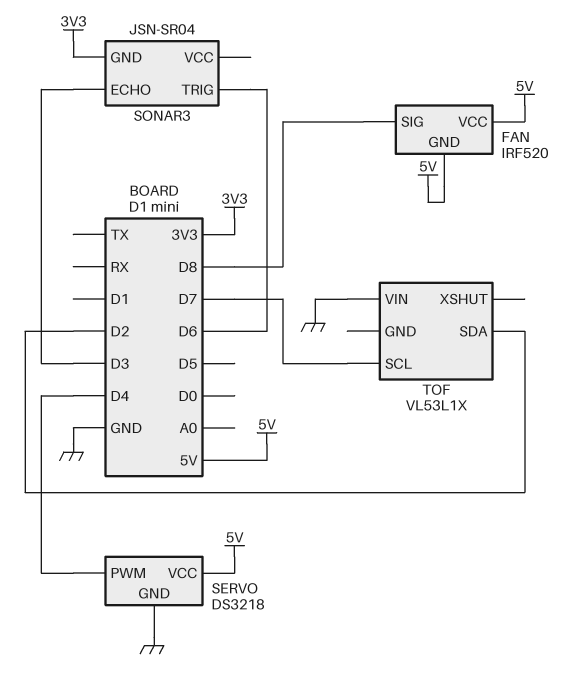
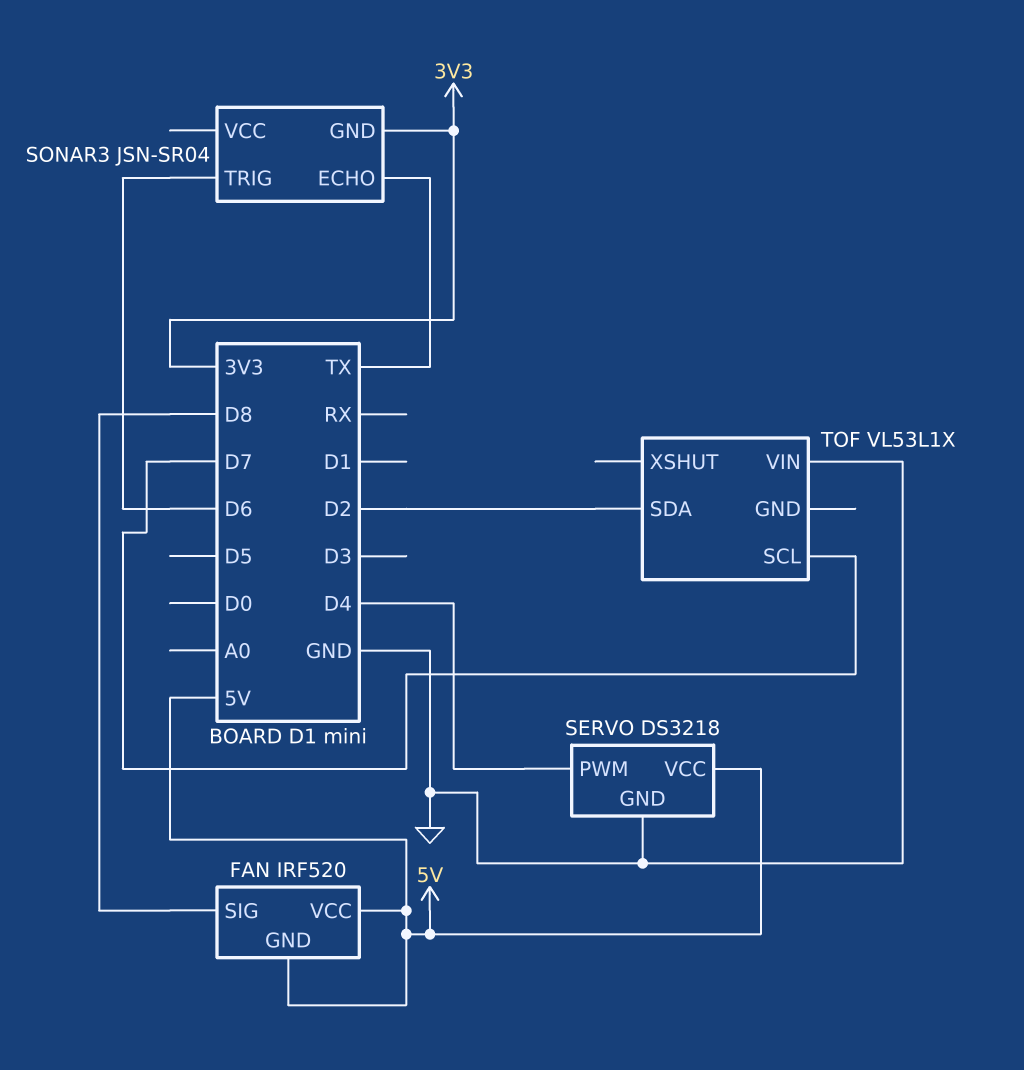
SONAR3 pin ECHO: D3 -> TX

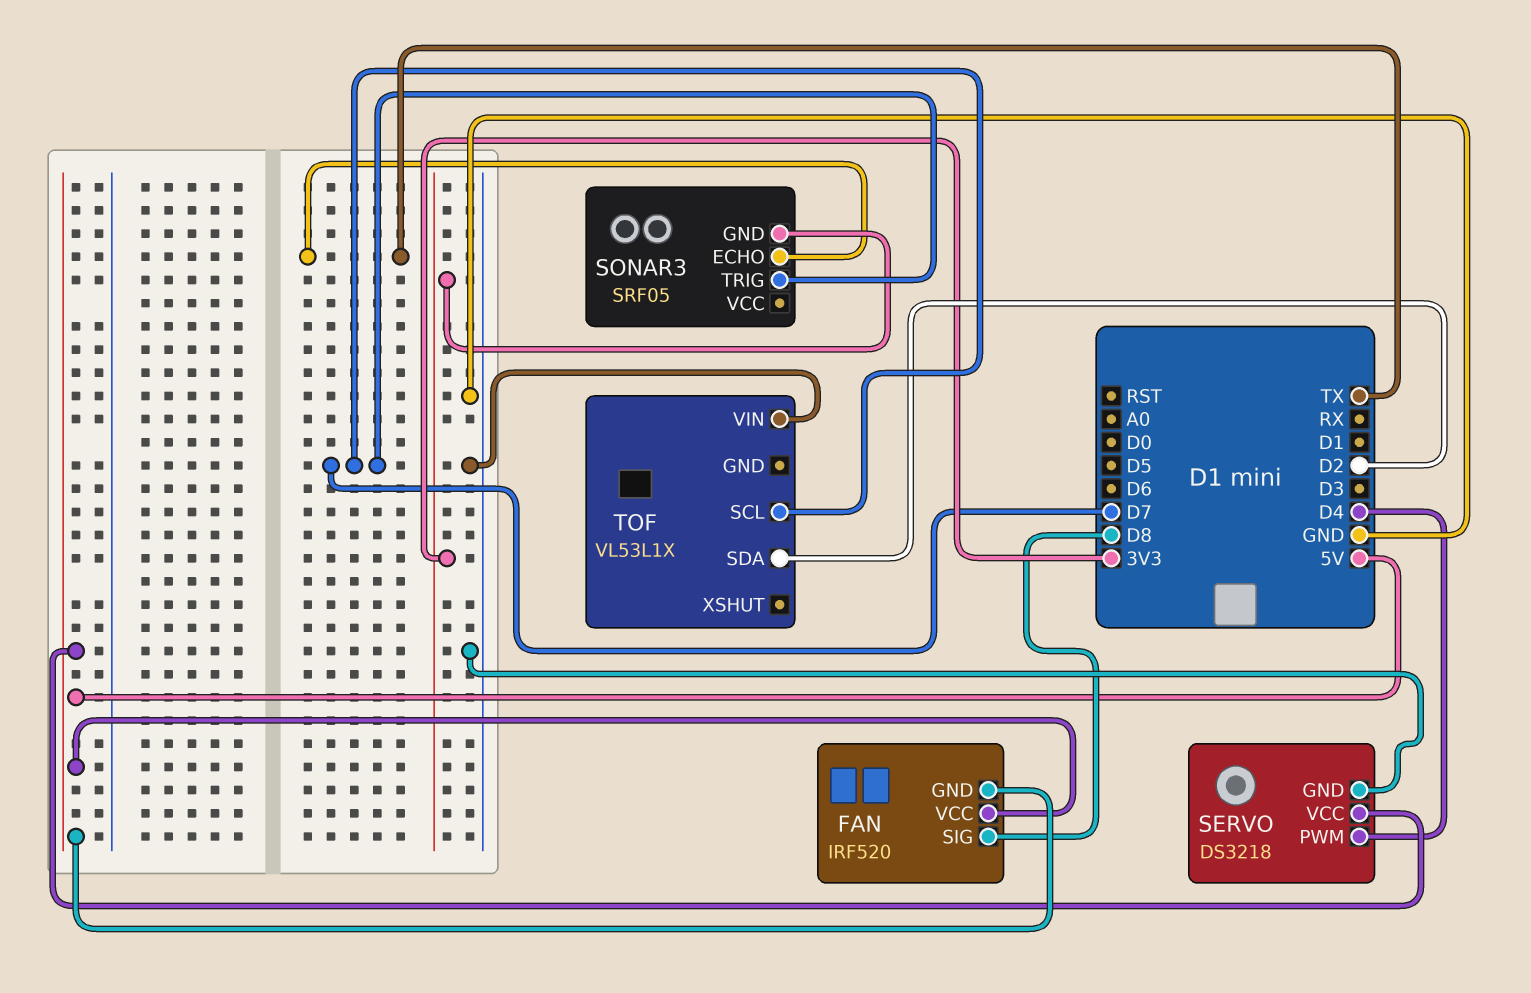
SONAR3: JSN-SR04 -> SRF05
SONAR3 pin TRIG: D6 -> D7

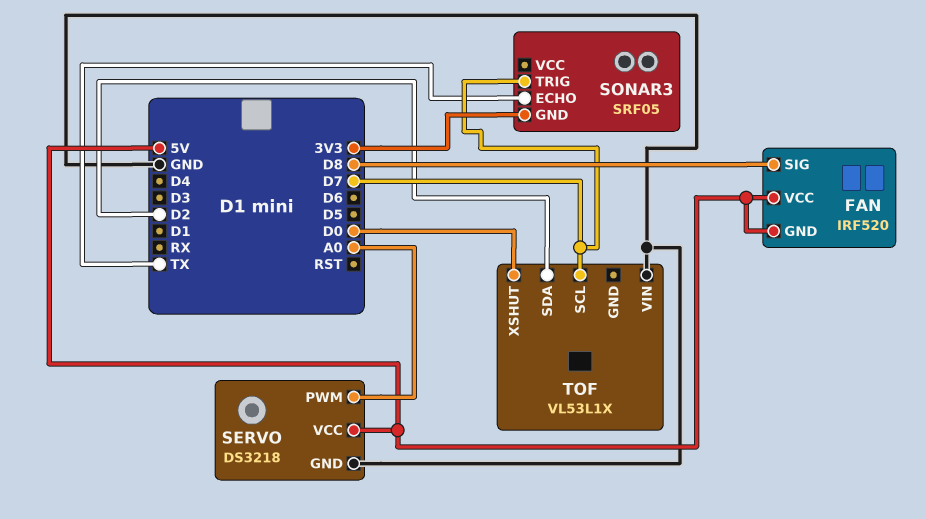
SERVO pin PWM: D4 -> A0
TOF pin XSHUT: none -> D0

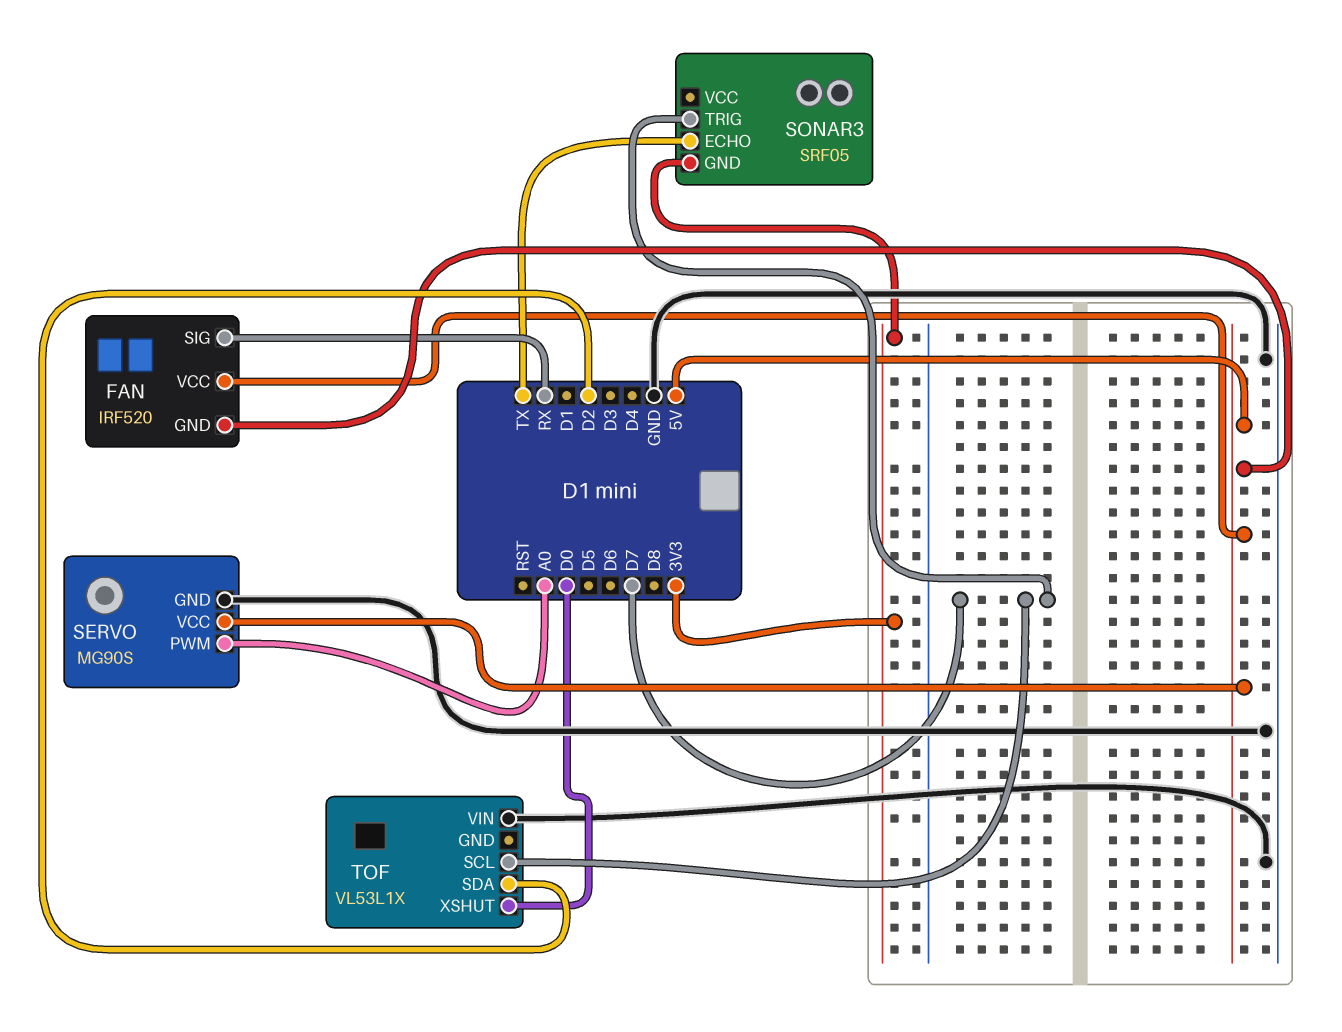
FAN pin SIG: D8 -> RX
SERVO: DS3218 -> MG90S

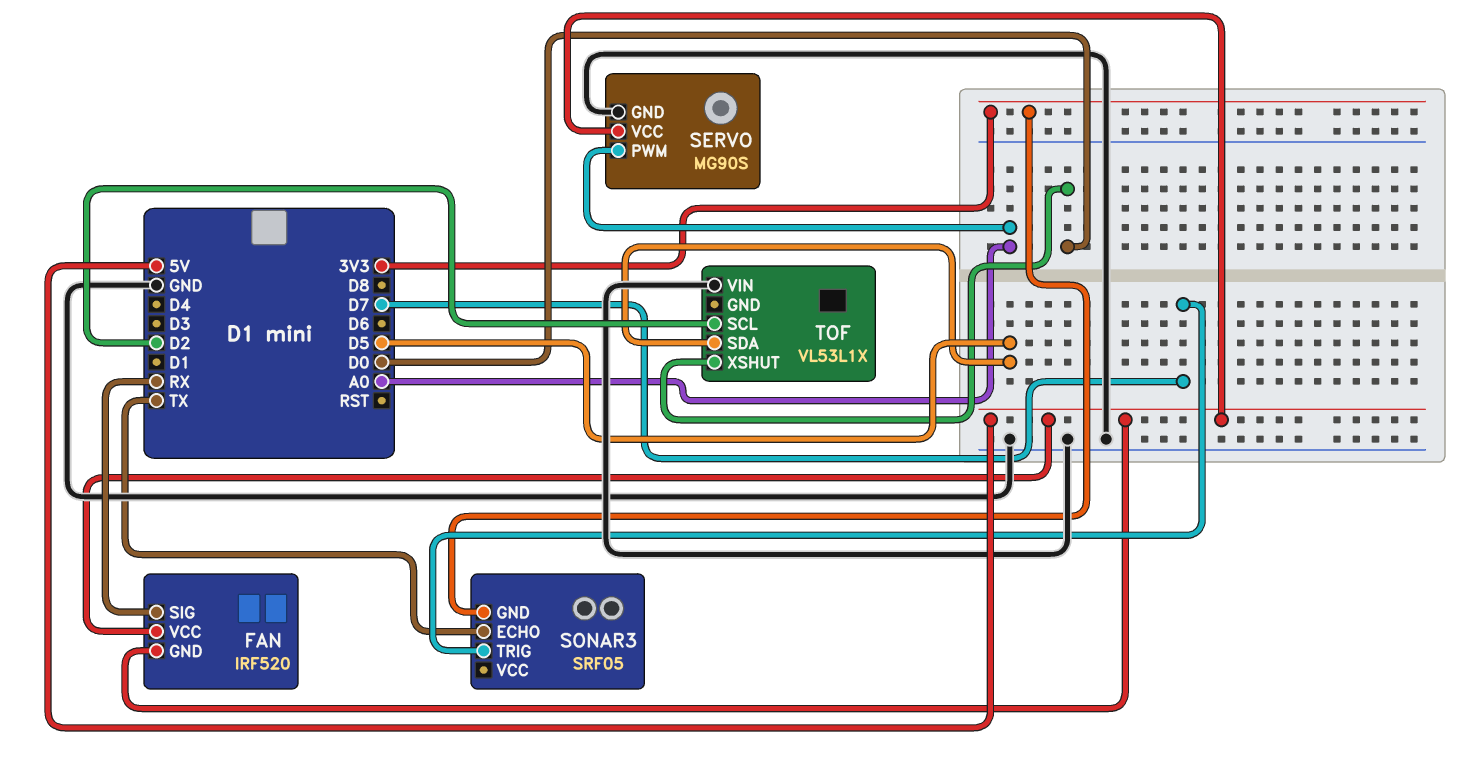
TOF pin SCL: D7 -> D2
TOF pin SDA: D2 -> D5

